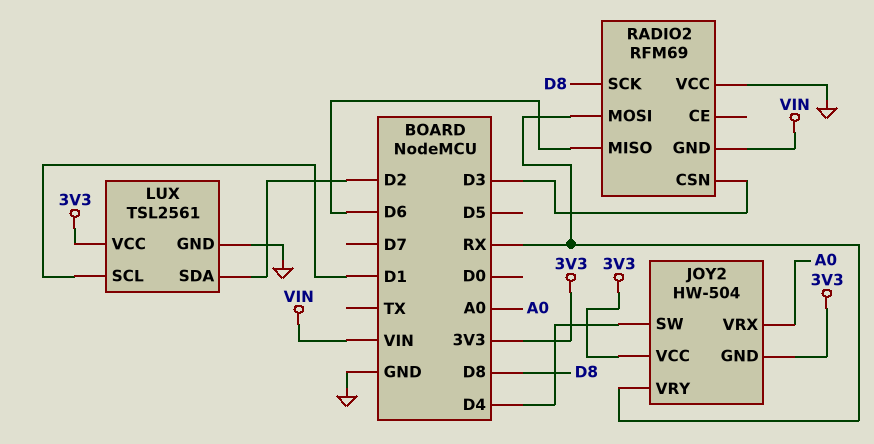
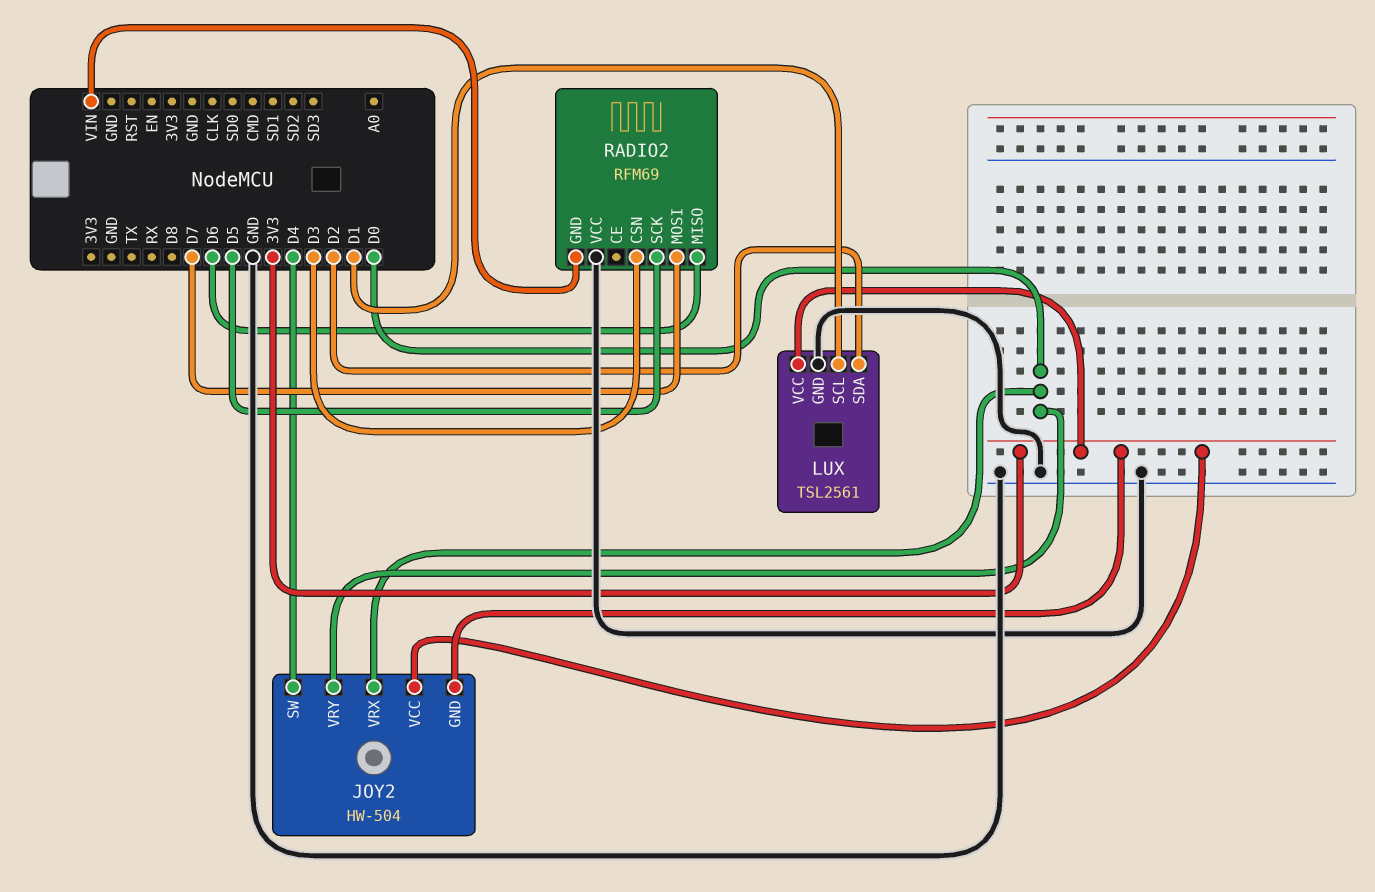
JOY2 pin VRX: A0 -> D0
JOY2 pin VRY: RX -> D0
RADIO2 pin MOSI: RX -> D7
RADIO2 pin SCK: D8 -> D5

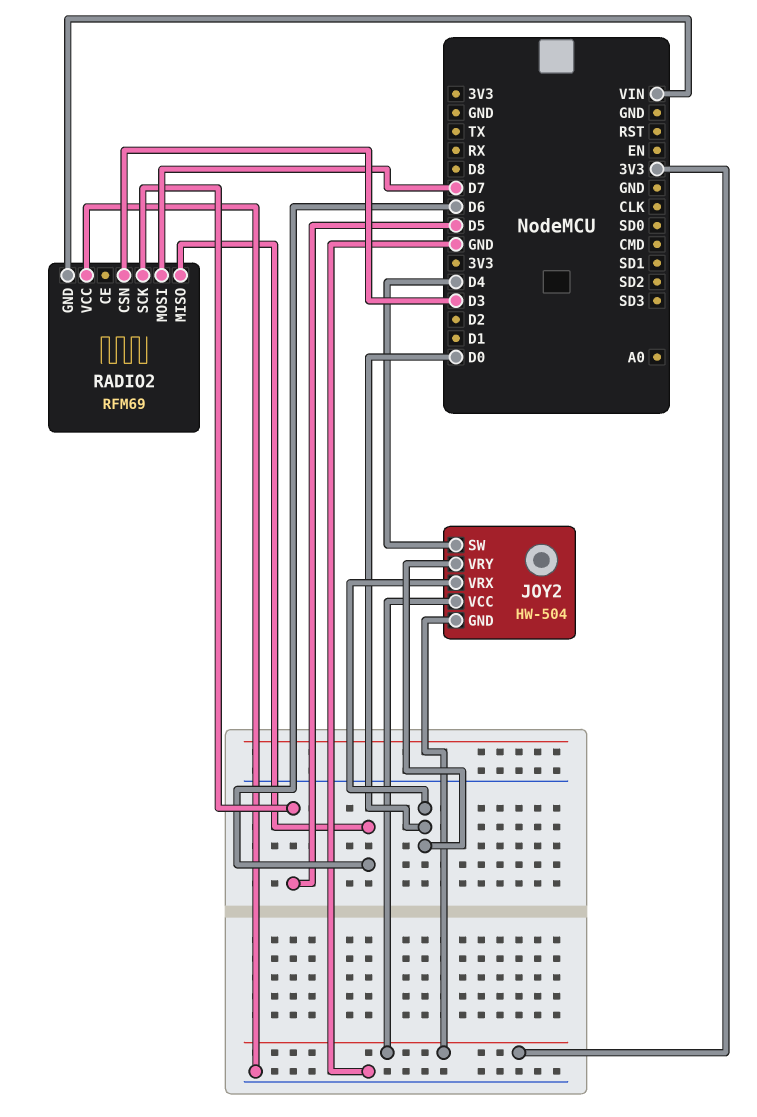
LUX: TSL2561 -> none
LUX pin GND: GND -> none
LUX pin SCL: D1 -> none
LUX pin SDA: D2 -> none
LUX pin VCC: 3V3 -> none

